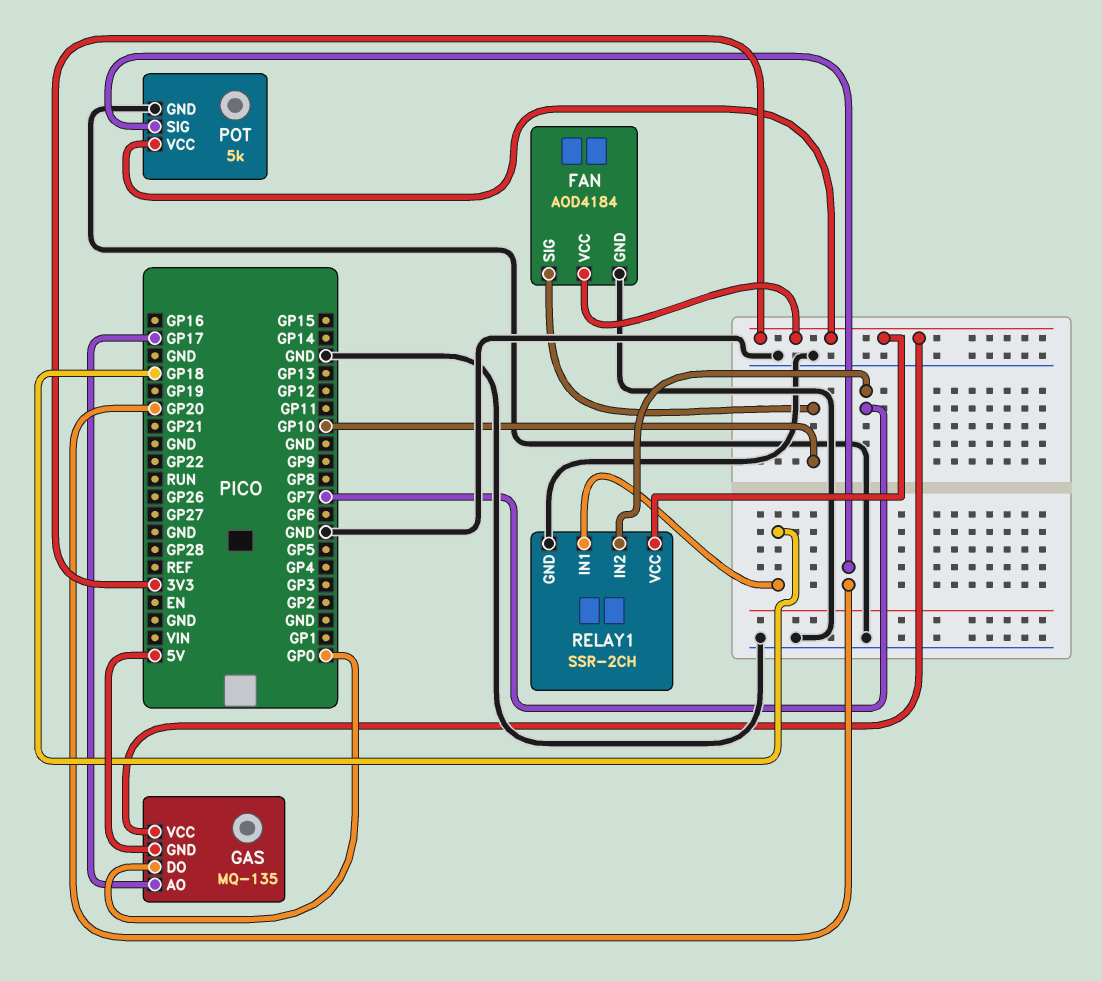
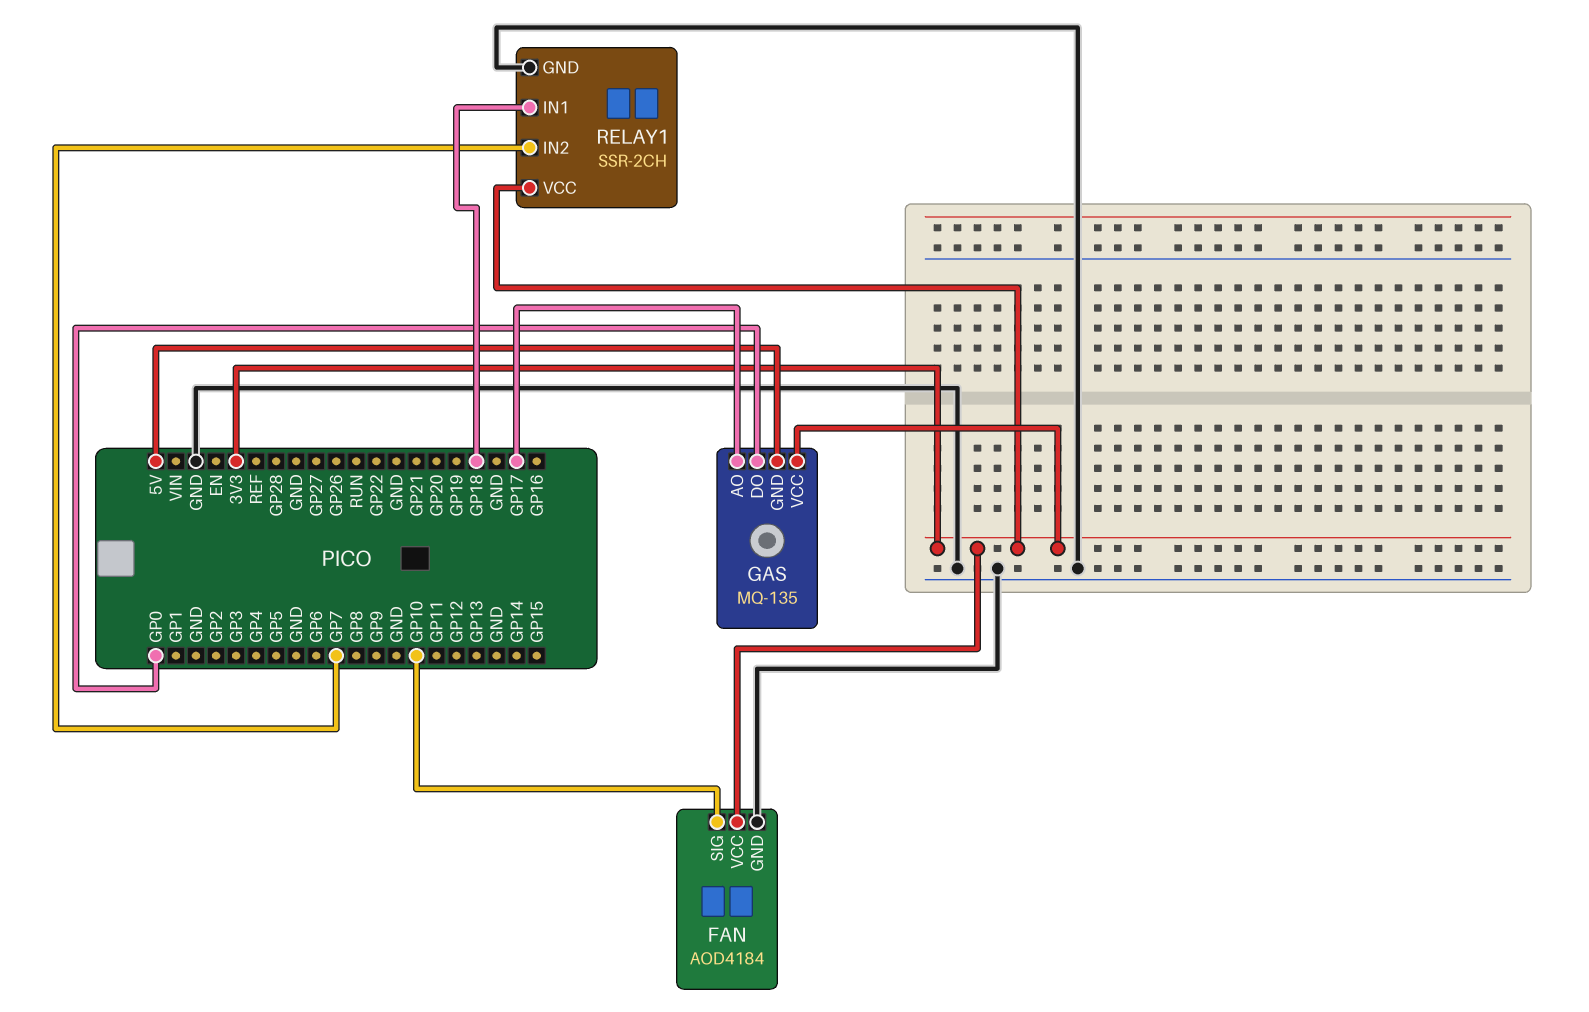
POT: 5k -> none
POT pin GND: GND -> none
POT pin SIG: GP20 -> none
POT pin VCC: 3V3 -> none

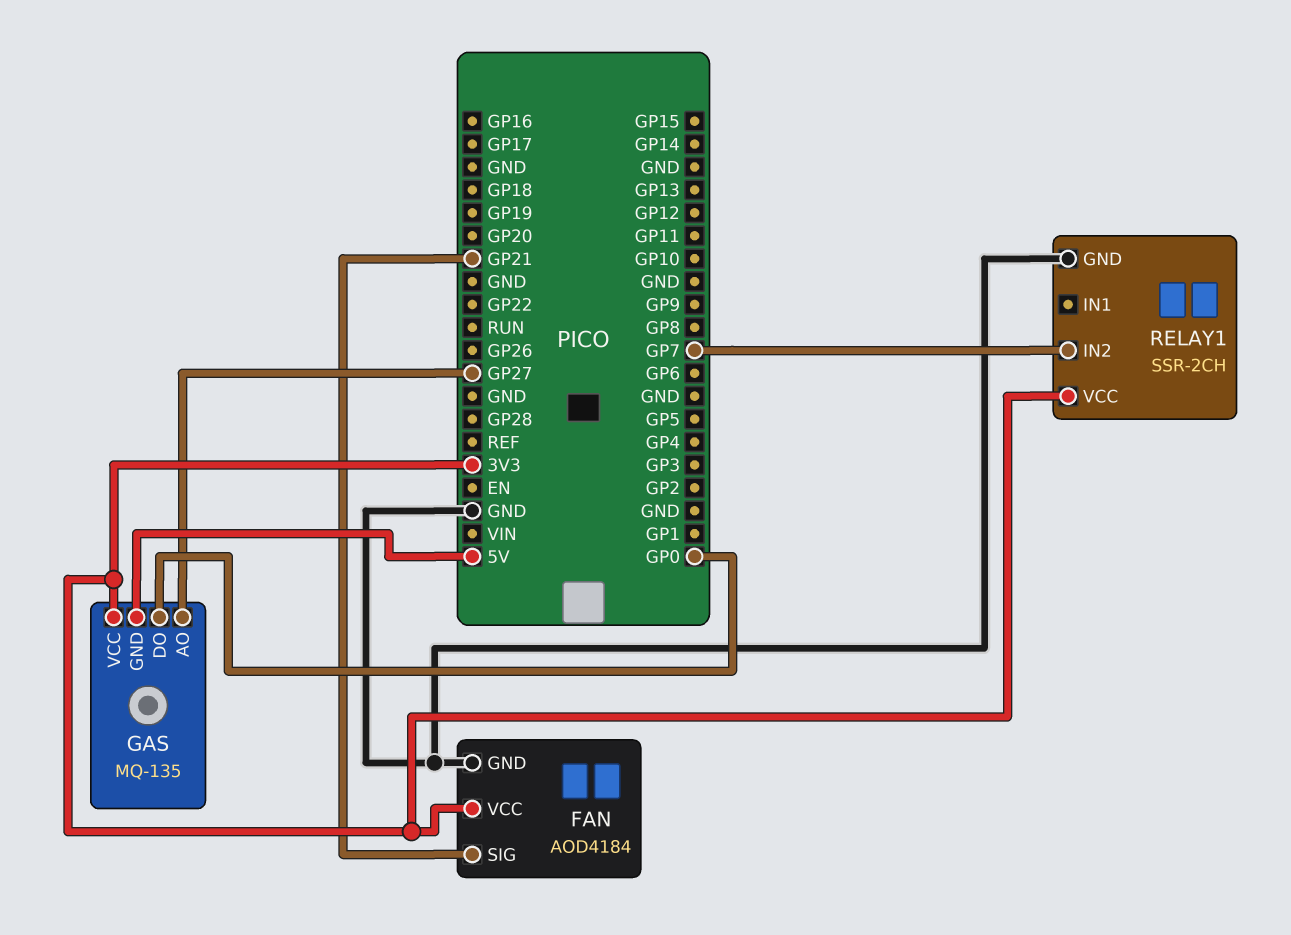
FAN pin SIG: GP10 -> GP21
GAS pin AO: GP17 -> GP27
RELAY1 pin IN1: GP18 -> none

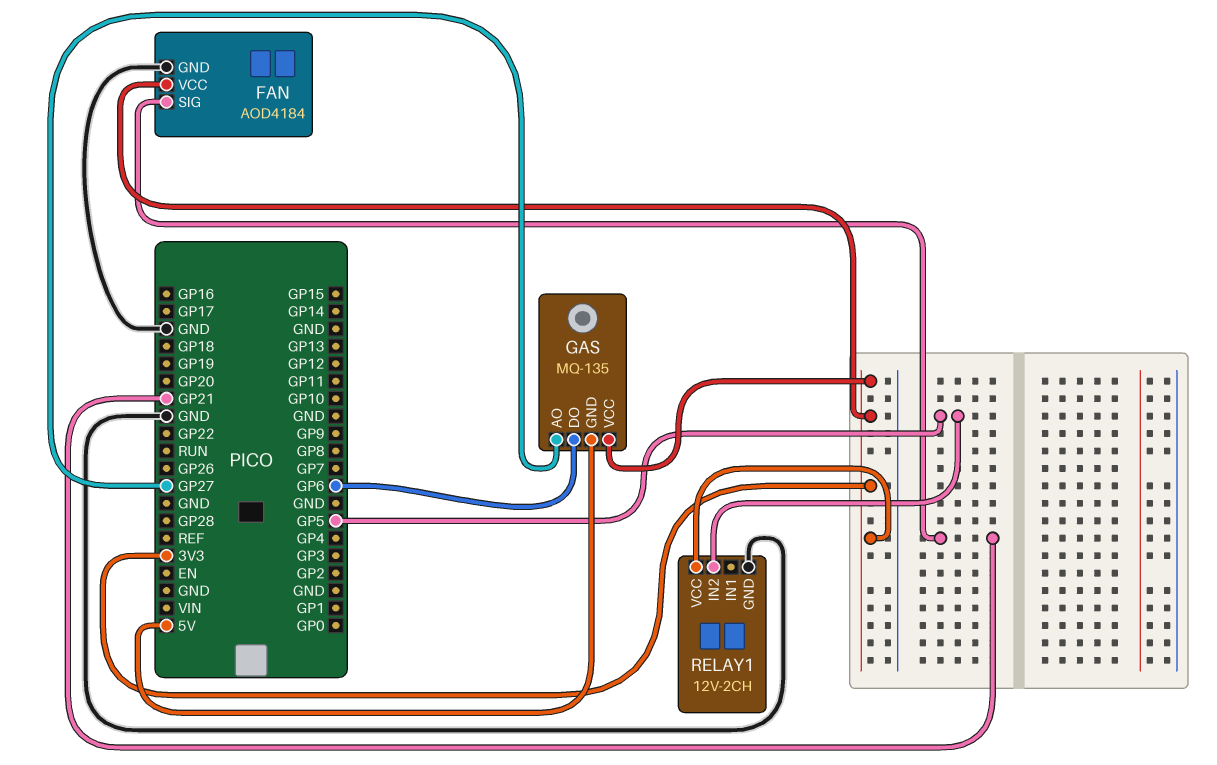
GAS pin DO: GP0 -> GP6
RELAY1: SSR-2CH -> 12V-2CH
RELAY1 pin IN2: GP7 -> GP5

